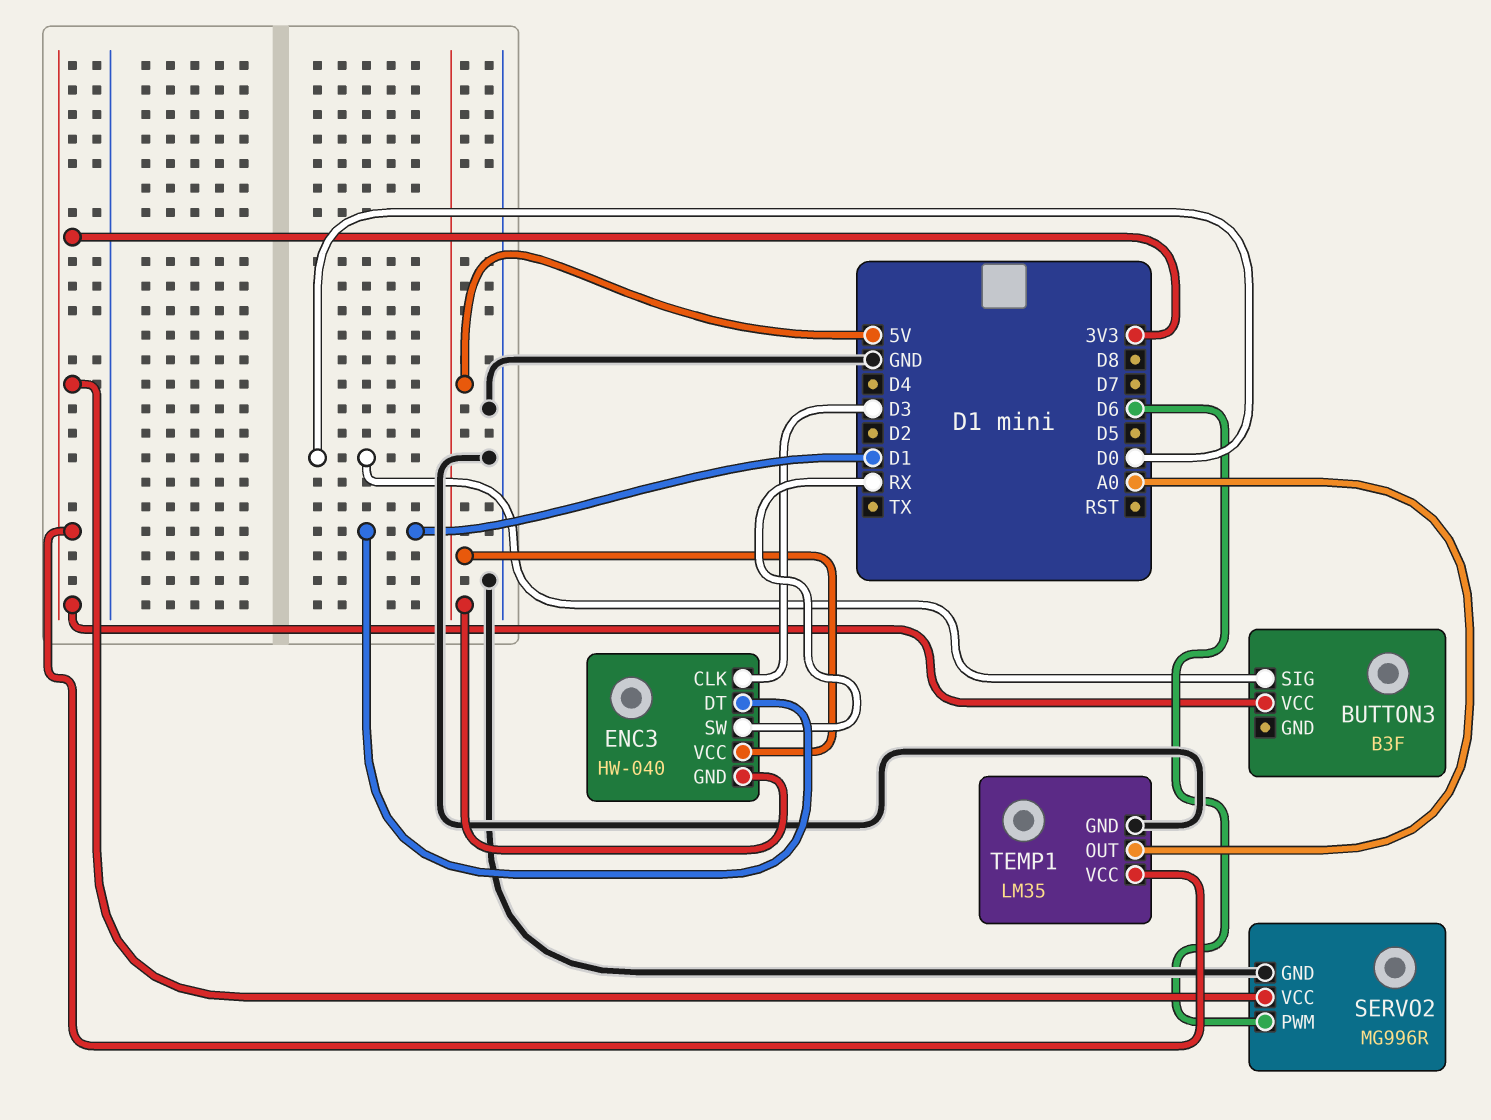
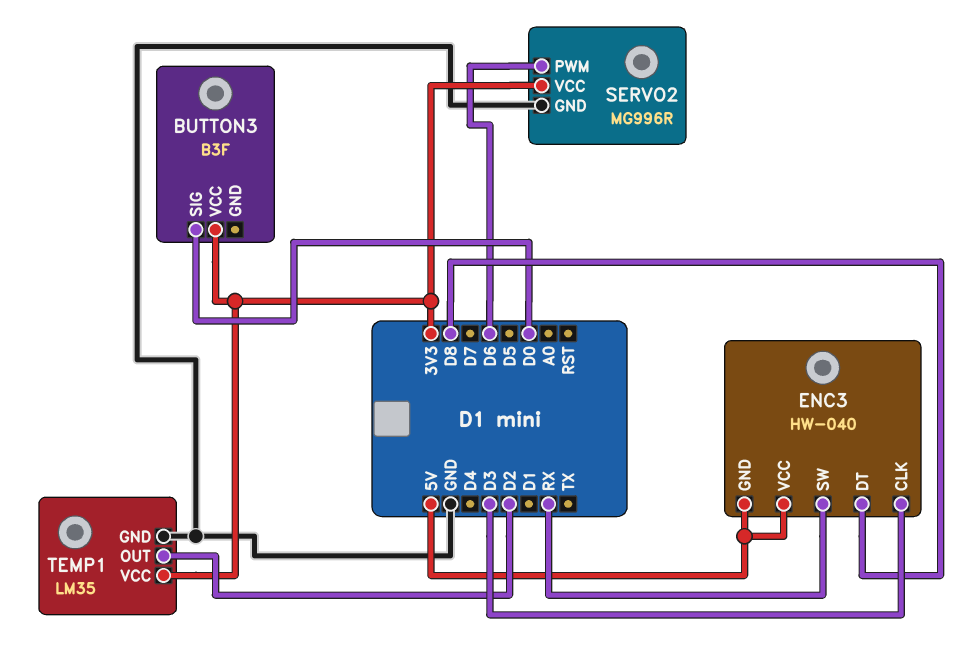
ENC3 pin DT: D1 -> D8
TEMP1 pin OUT: A0 -> D2

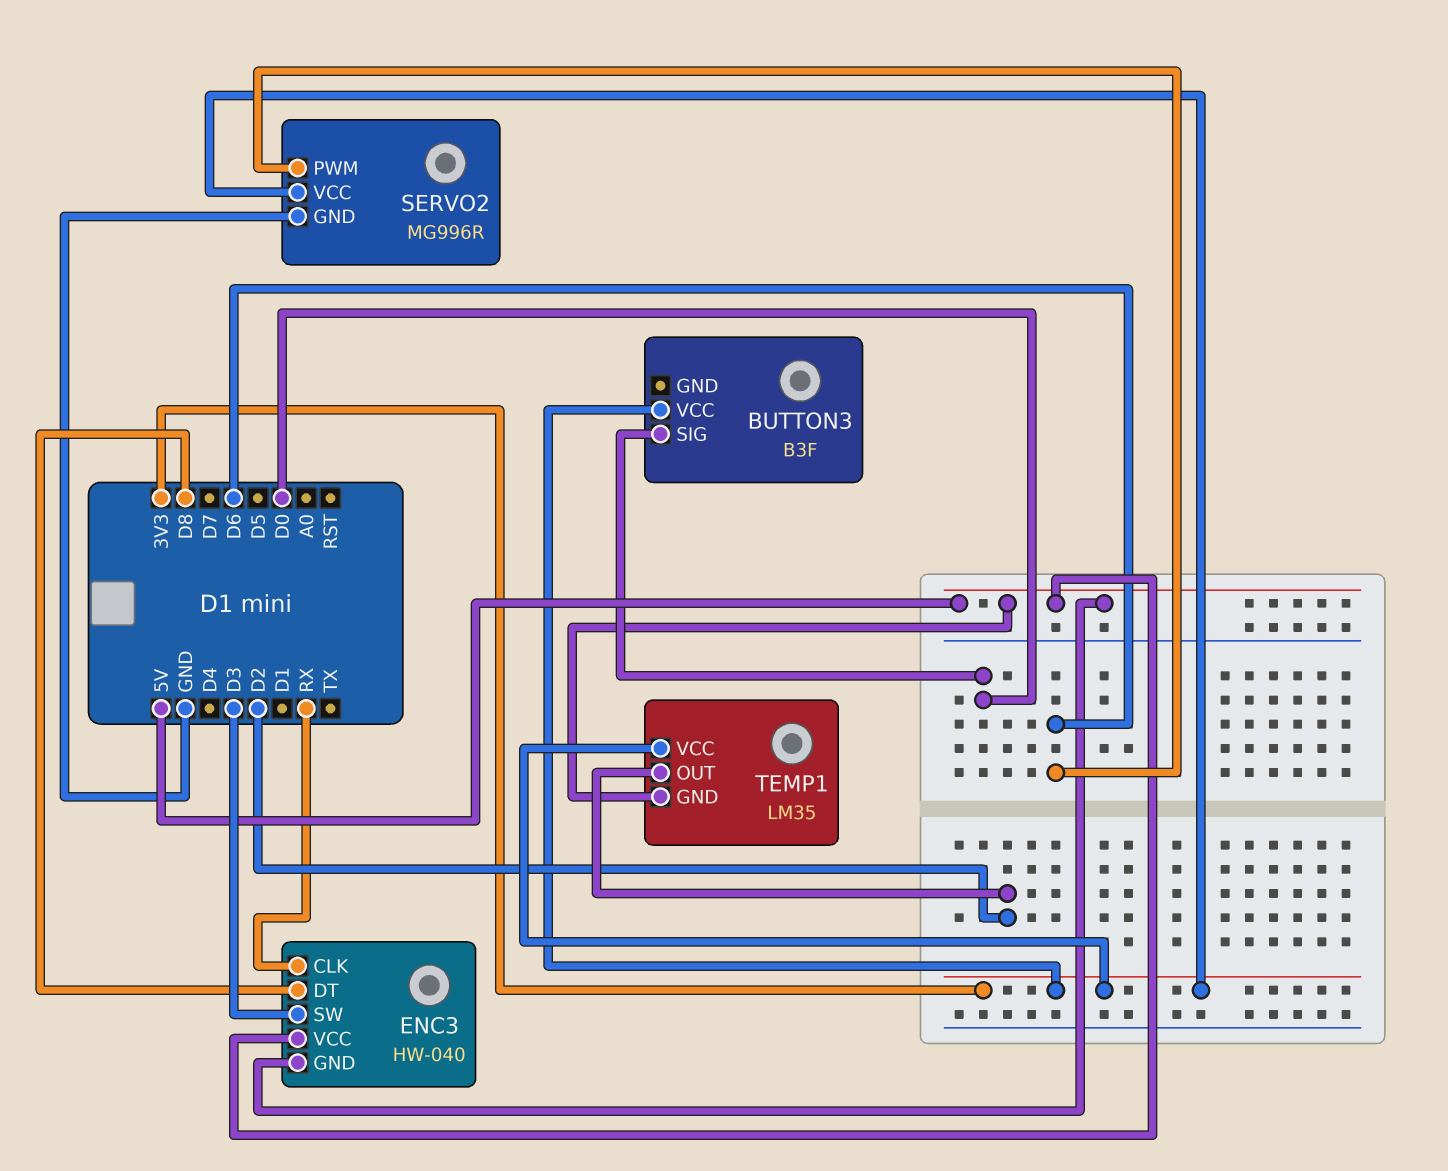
ENC3 pin CLK: D3 -> RX
ENC3 pin SW: RX -> D3
TEMP1 pin GND: GND -> 5V

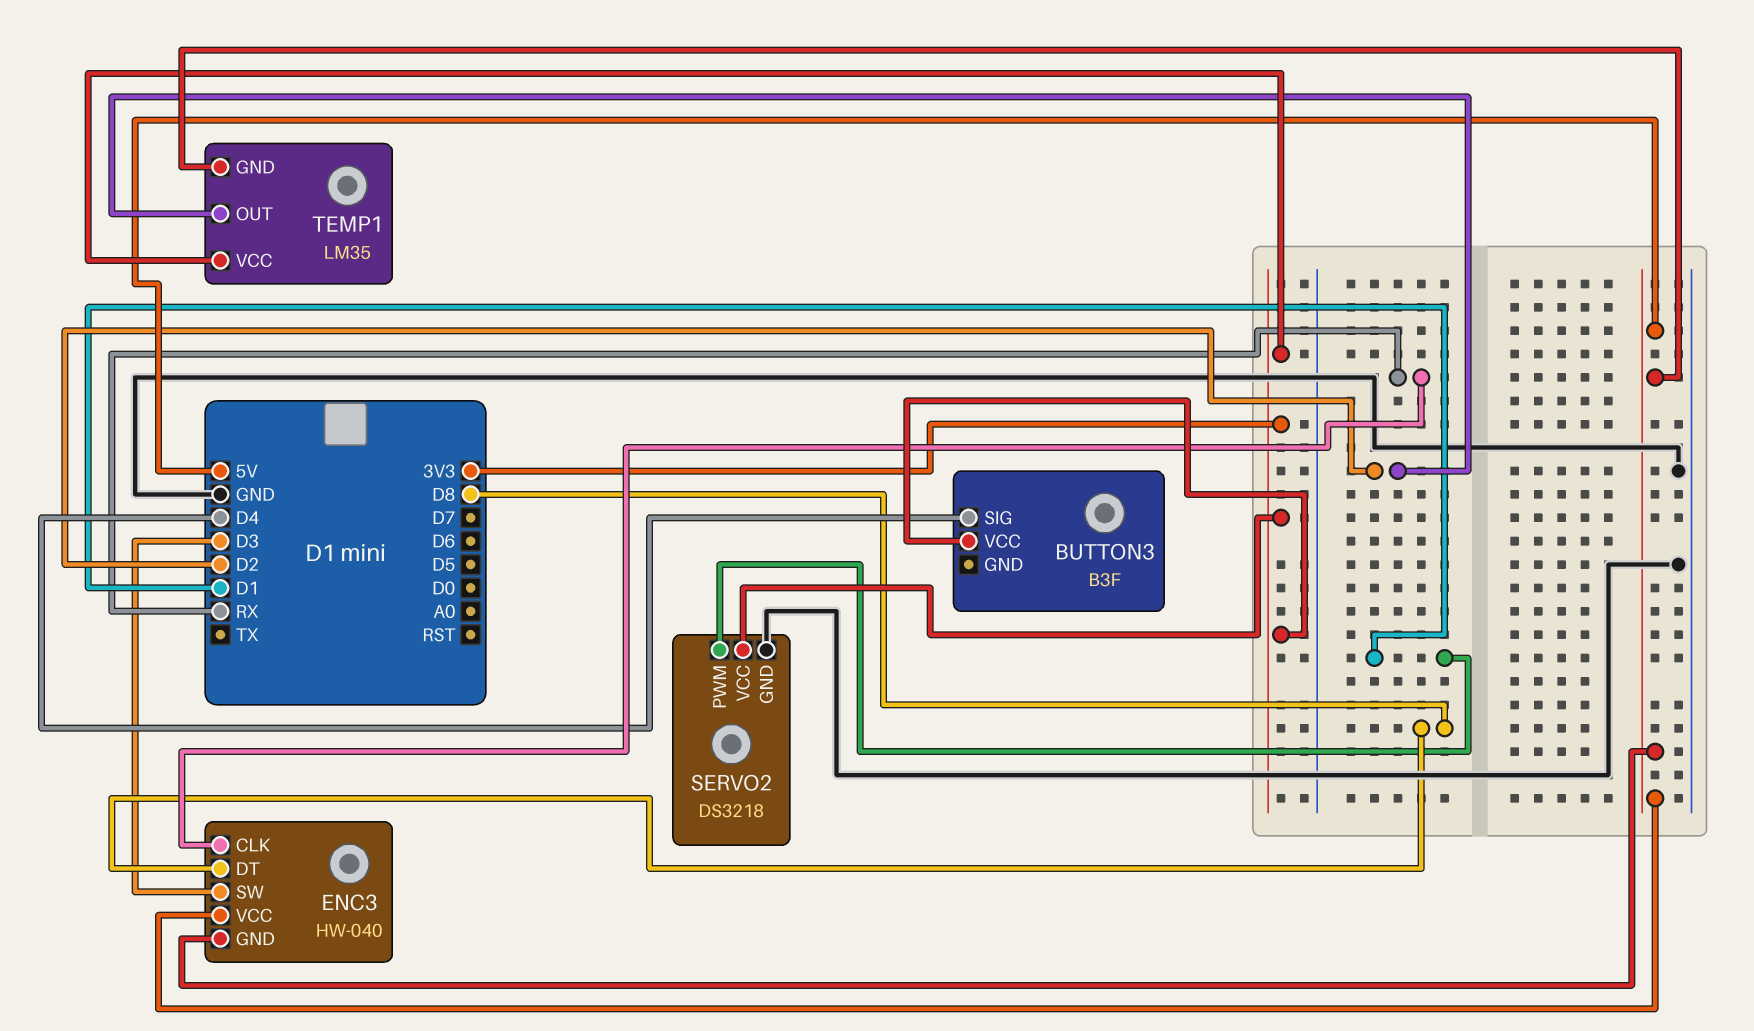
BUTTON3 pin SIG: D0 -> D4
SERVO2: MG996R -> DS3218
SERVO2 pin PWM: D6 -> D1

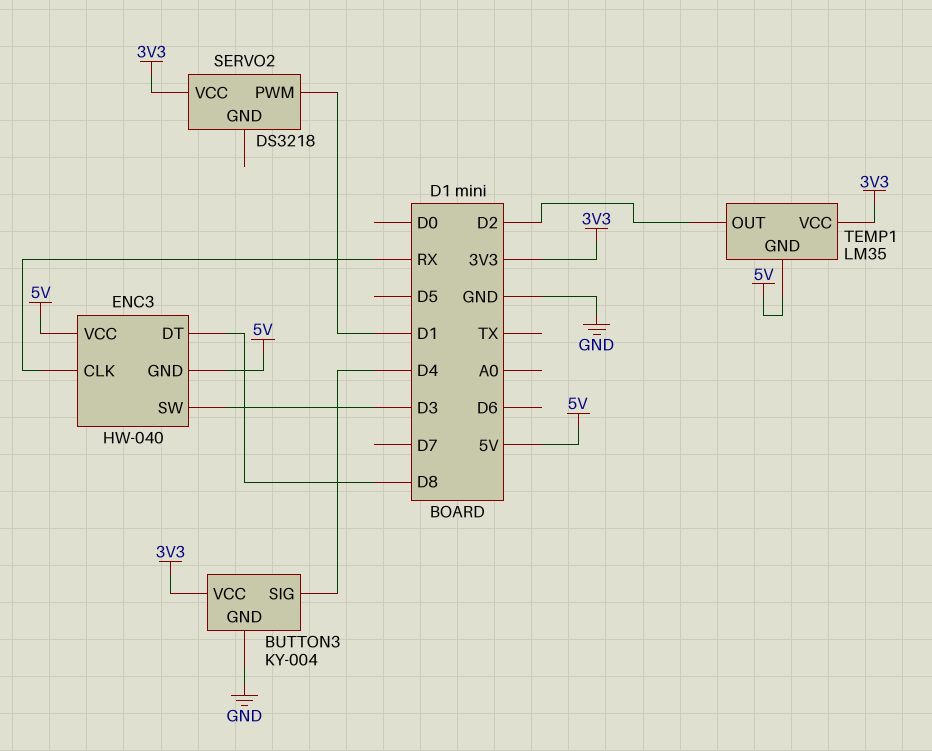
BUTTON3: B3F -> KY-004
BUTTON3 pin GND: none -> GND
SERVO2 pin GND: GND -> none

